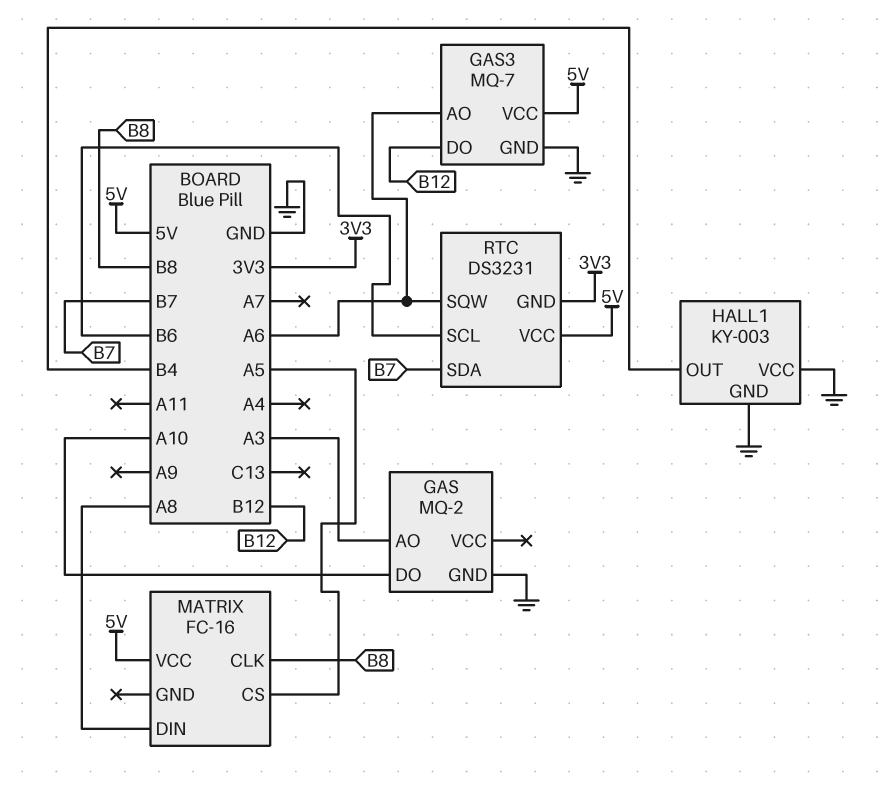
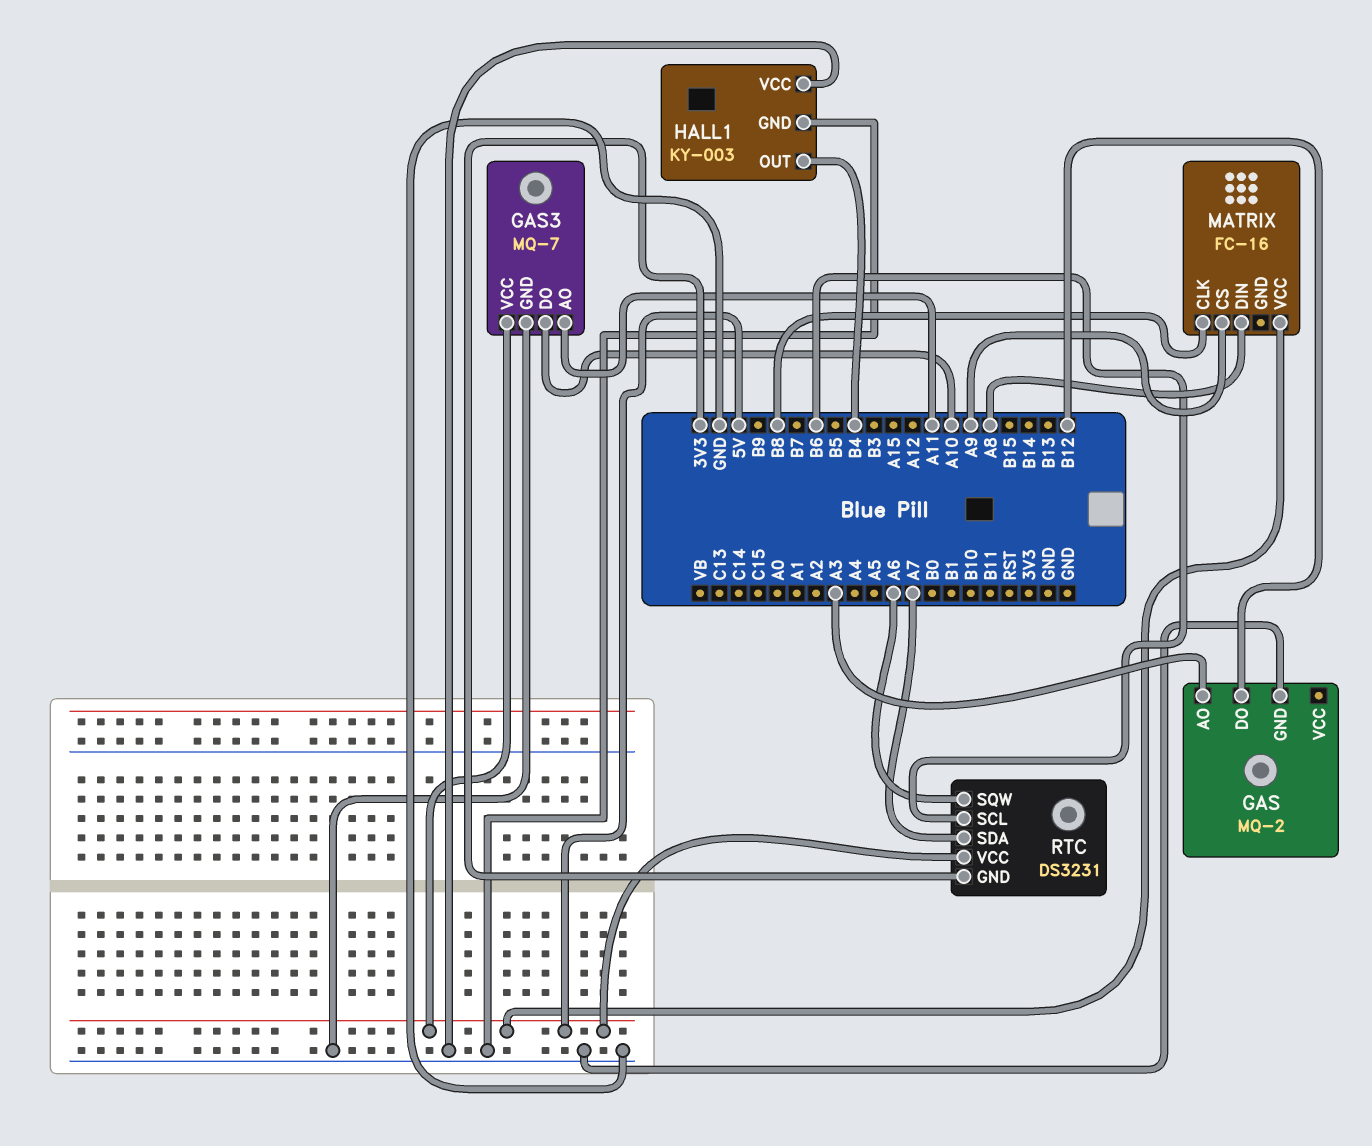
GAS pin DO: A10 -> B12
GAS3 pin AO: A6 -> A11
GAS3 pin DO: B12 -> A10
MATRIX pin CS: A5 -> A9
RTC pin SDA: B7 -> A7

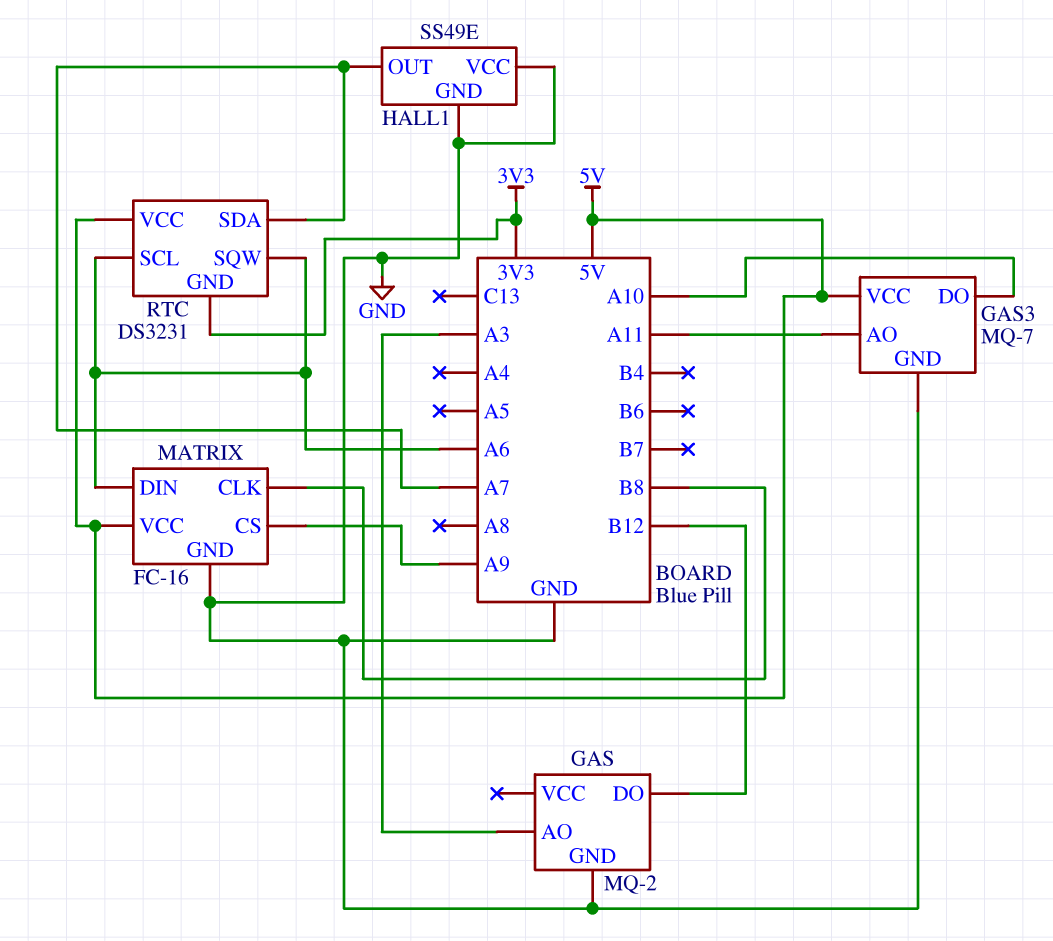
HALL1: KY-003 -> SS49E
HALL1 pin OUT: B4 -> A7
MATRIX pin DIN: A8 -> A6
MATRIX pin GND: none -> GND
RTC pin SCL: B6 -> A6

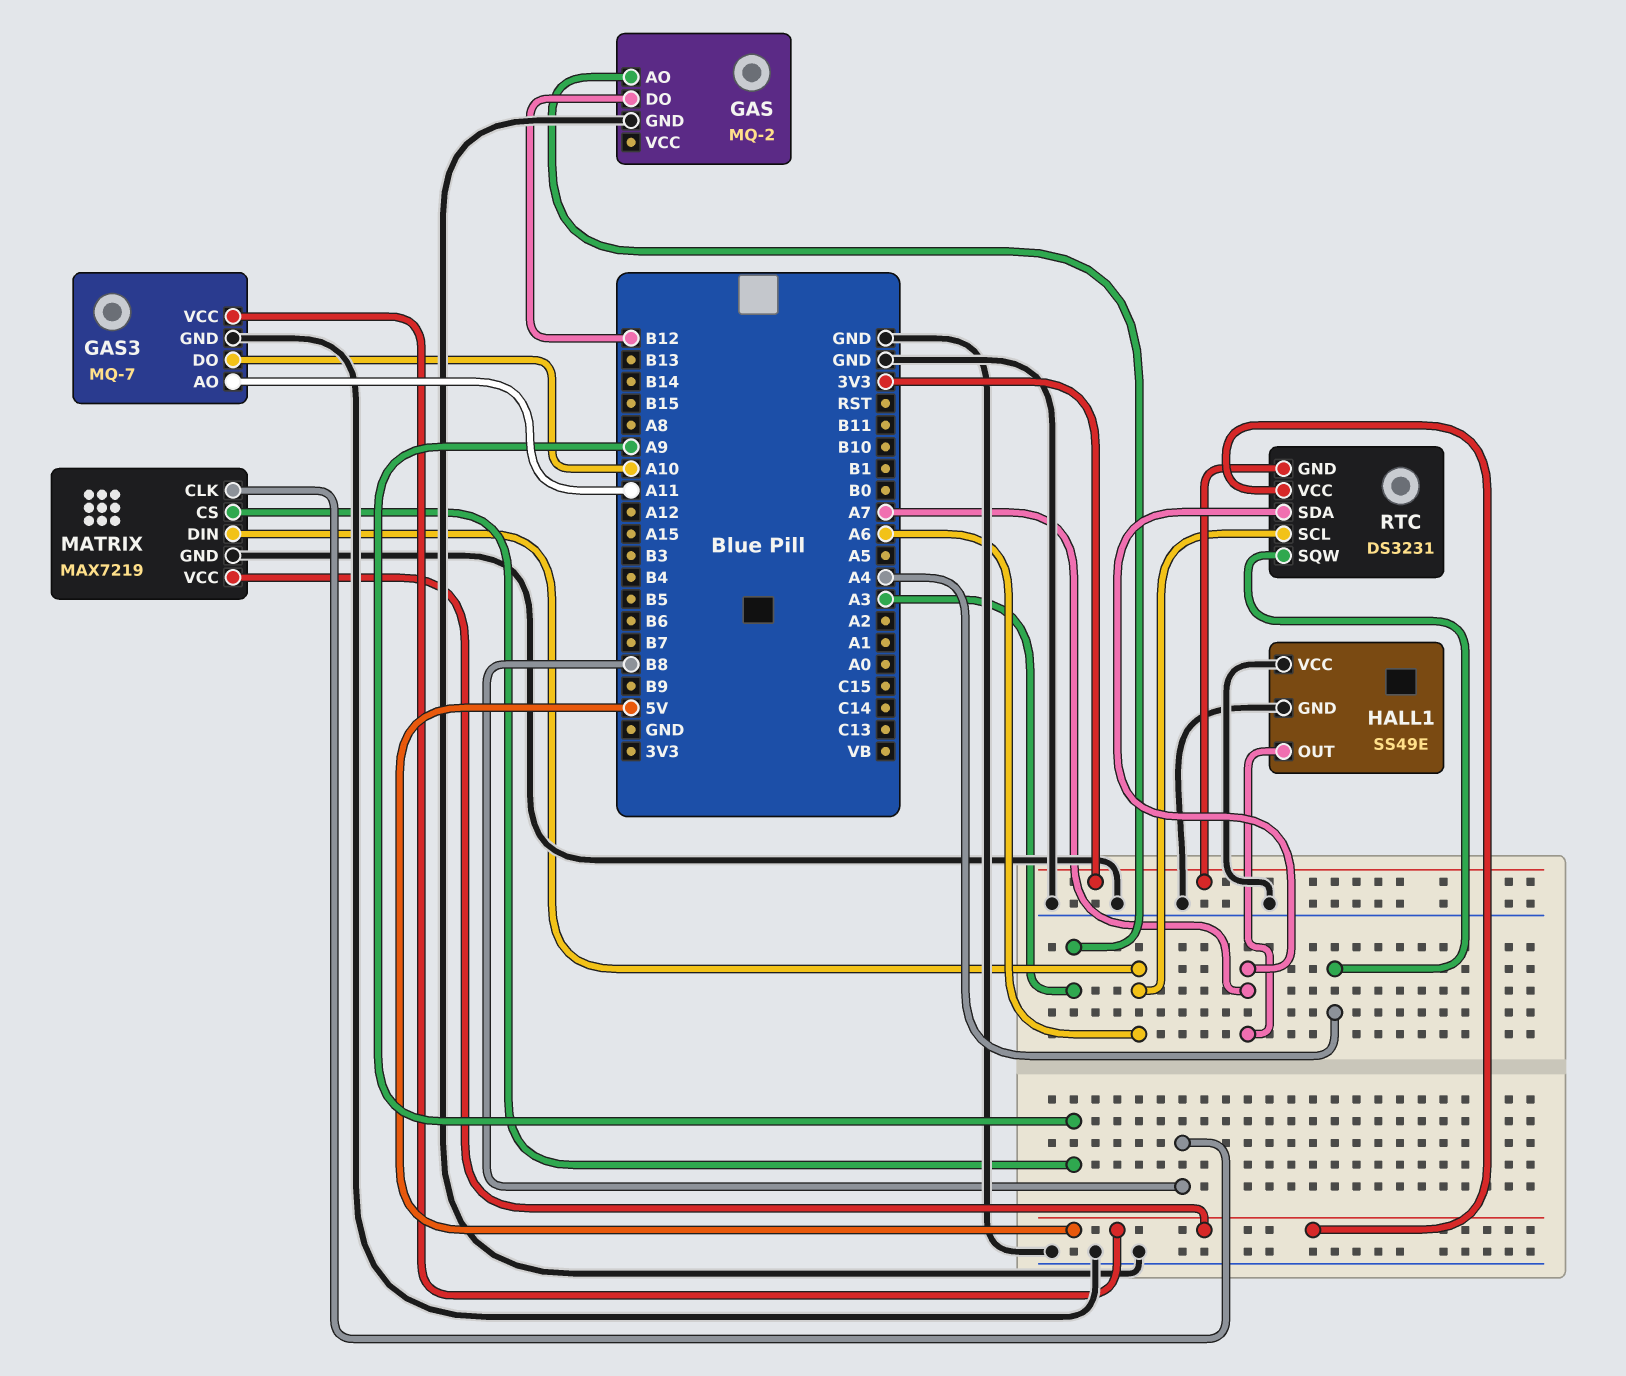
MATRIX: FC-16 -> MAX7219
RTC pin SQW: A6 -> A4

